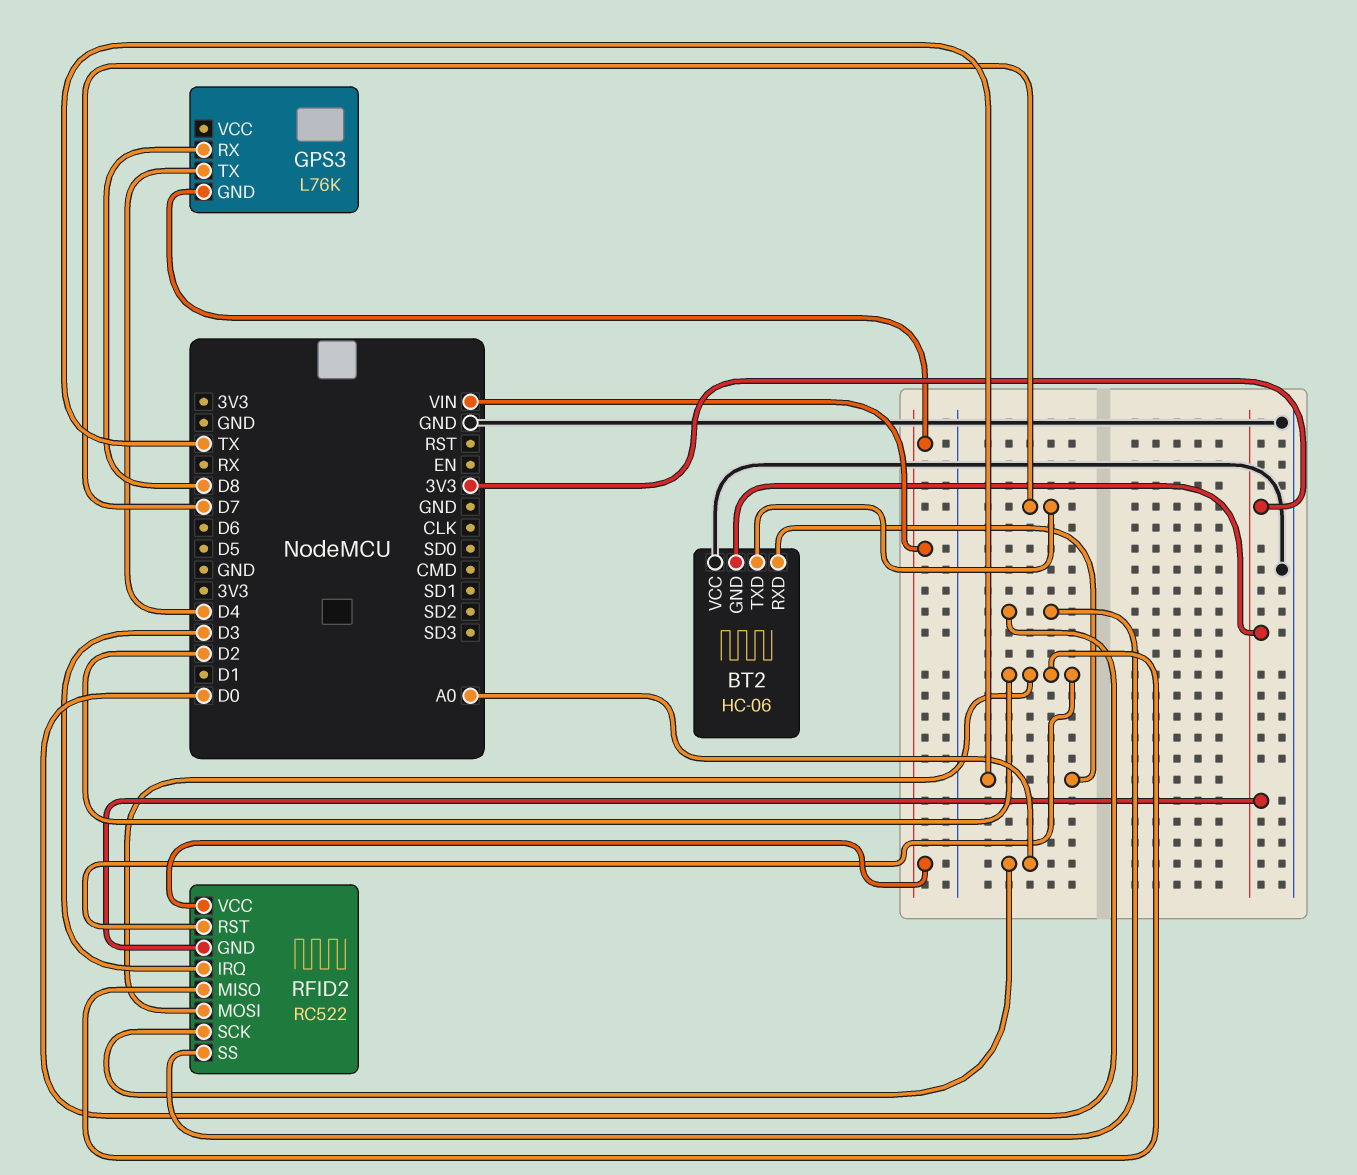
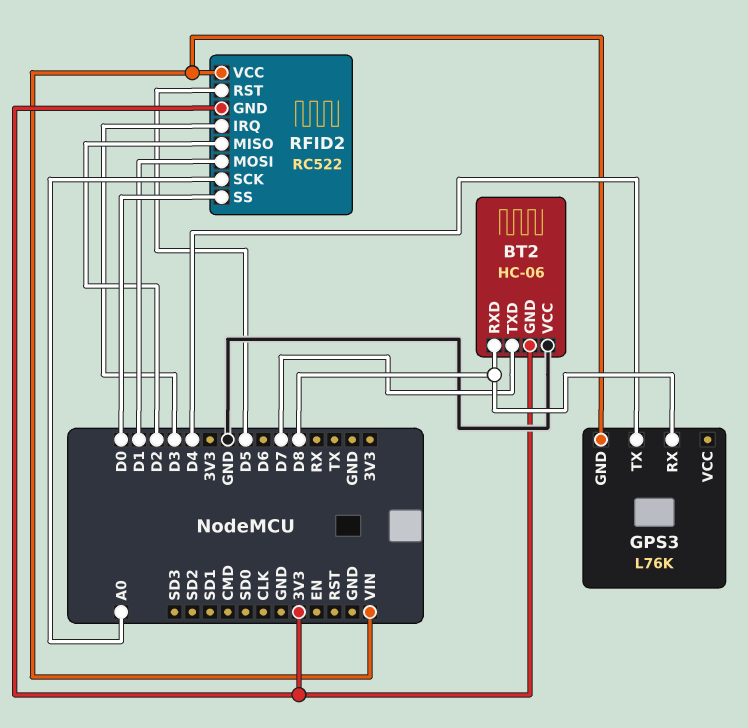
BT2 pin RXD: TX -> D8
RFID2 pin MOSI: D2 -> D1
RFID2 pin RST: D2 -> D5

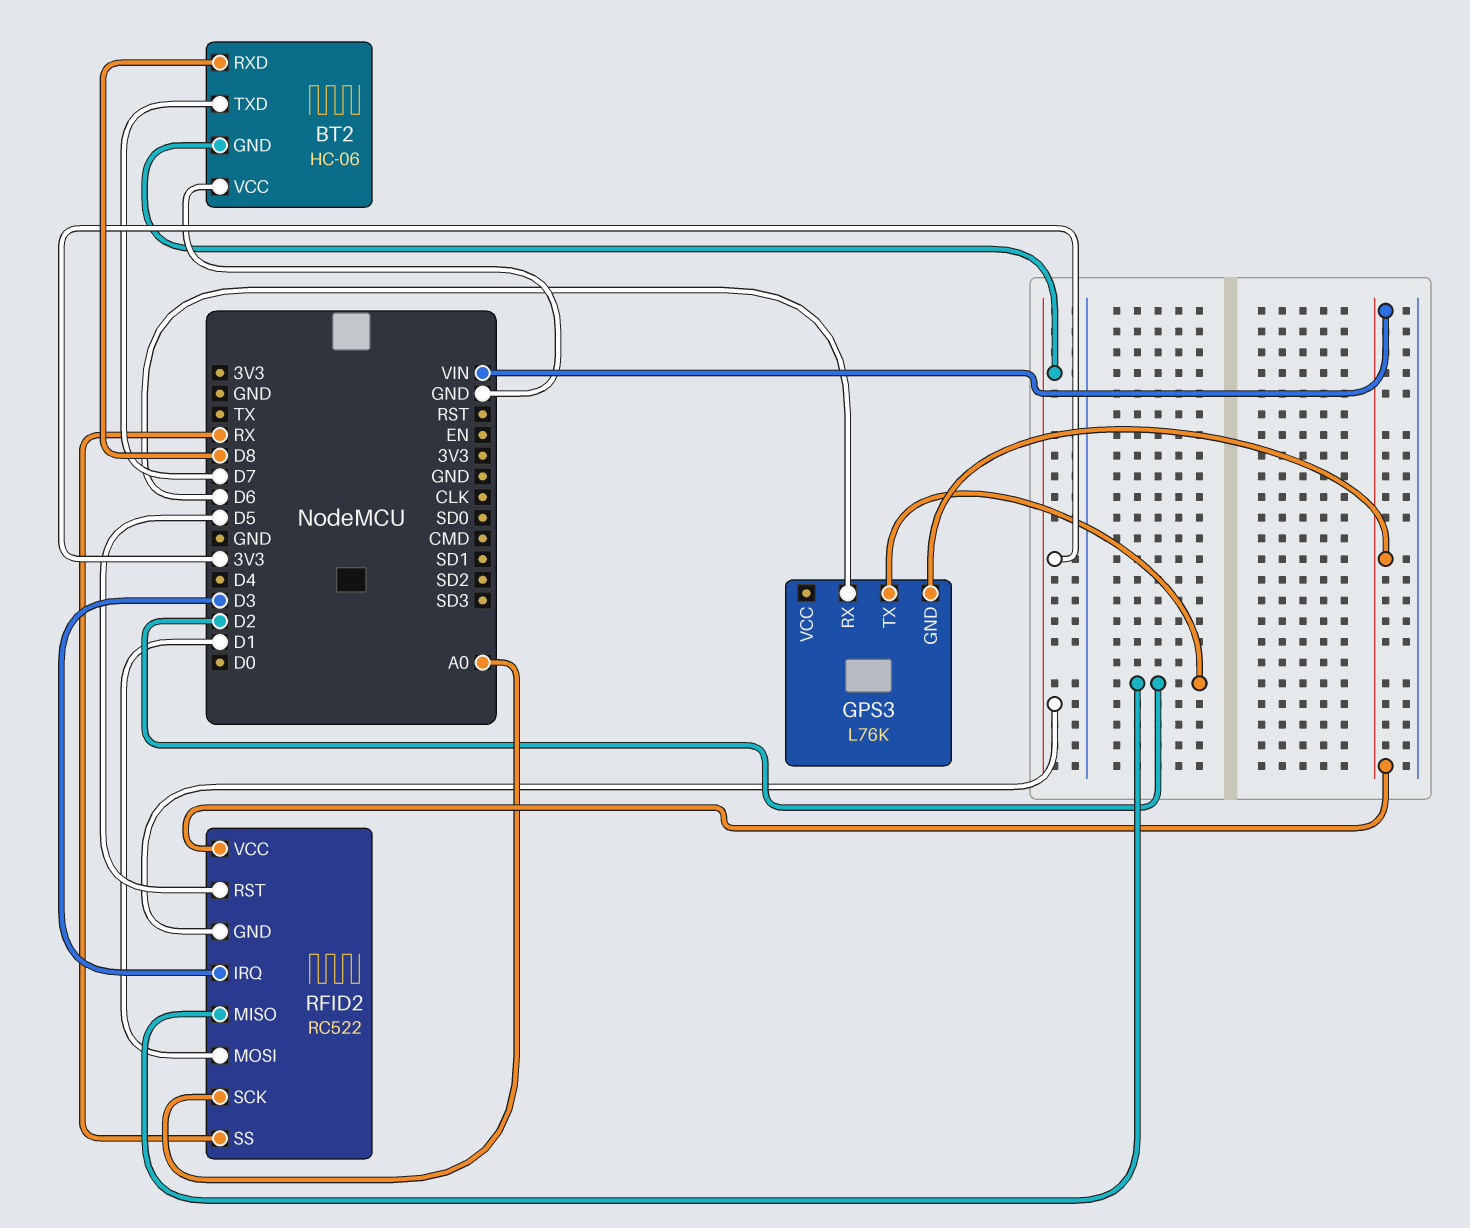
GPS3 pin RX: D8 -> D6
GPS3 pin TX: D4 -> D2
RFID2 pin SS: D0 -> RX

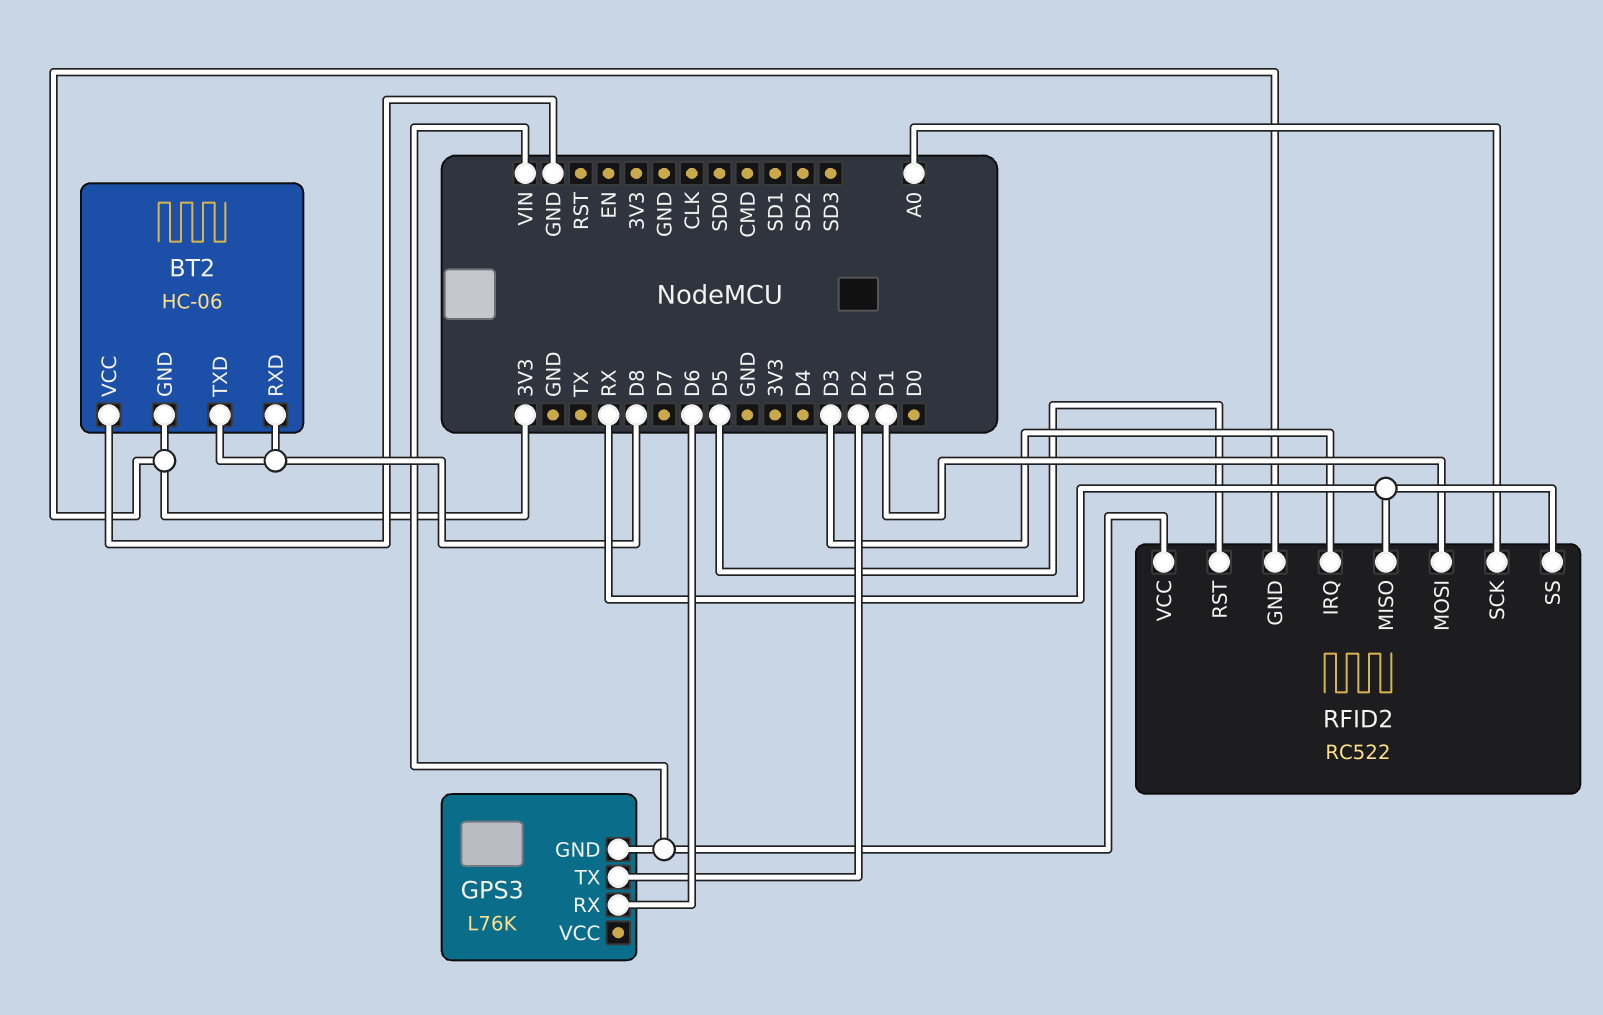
BT2 pin TXD: D7 -> D8
RFID2 pin MISO: D2 -> RX

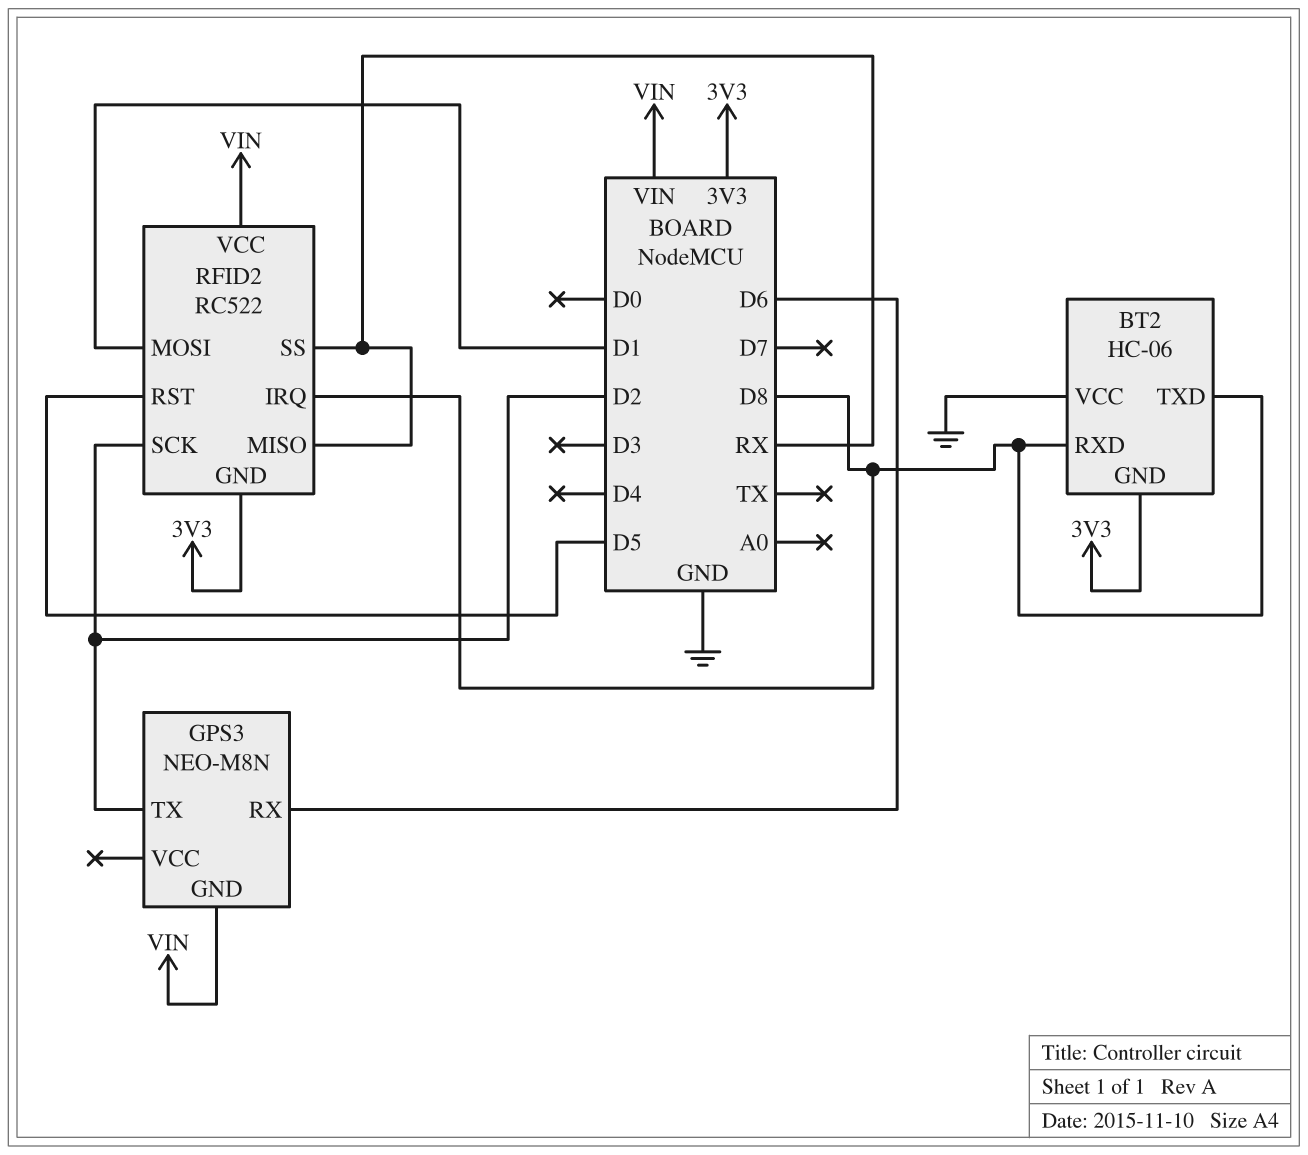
GPS3: L76K -> NEO-M8N
RFID2 pin IRQ: D3 -> D8
RFID2 pin SCK: A0 -> D2

